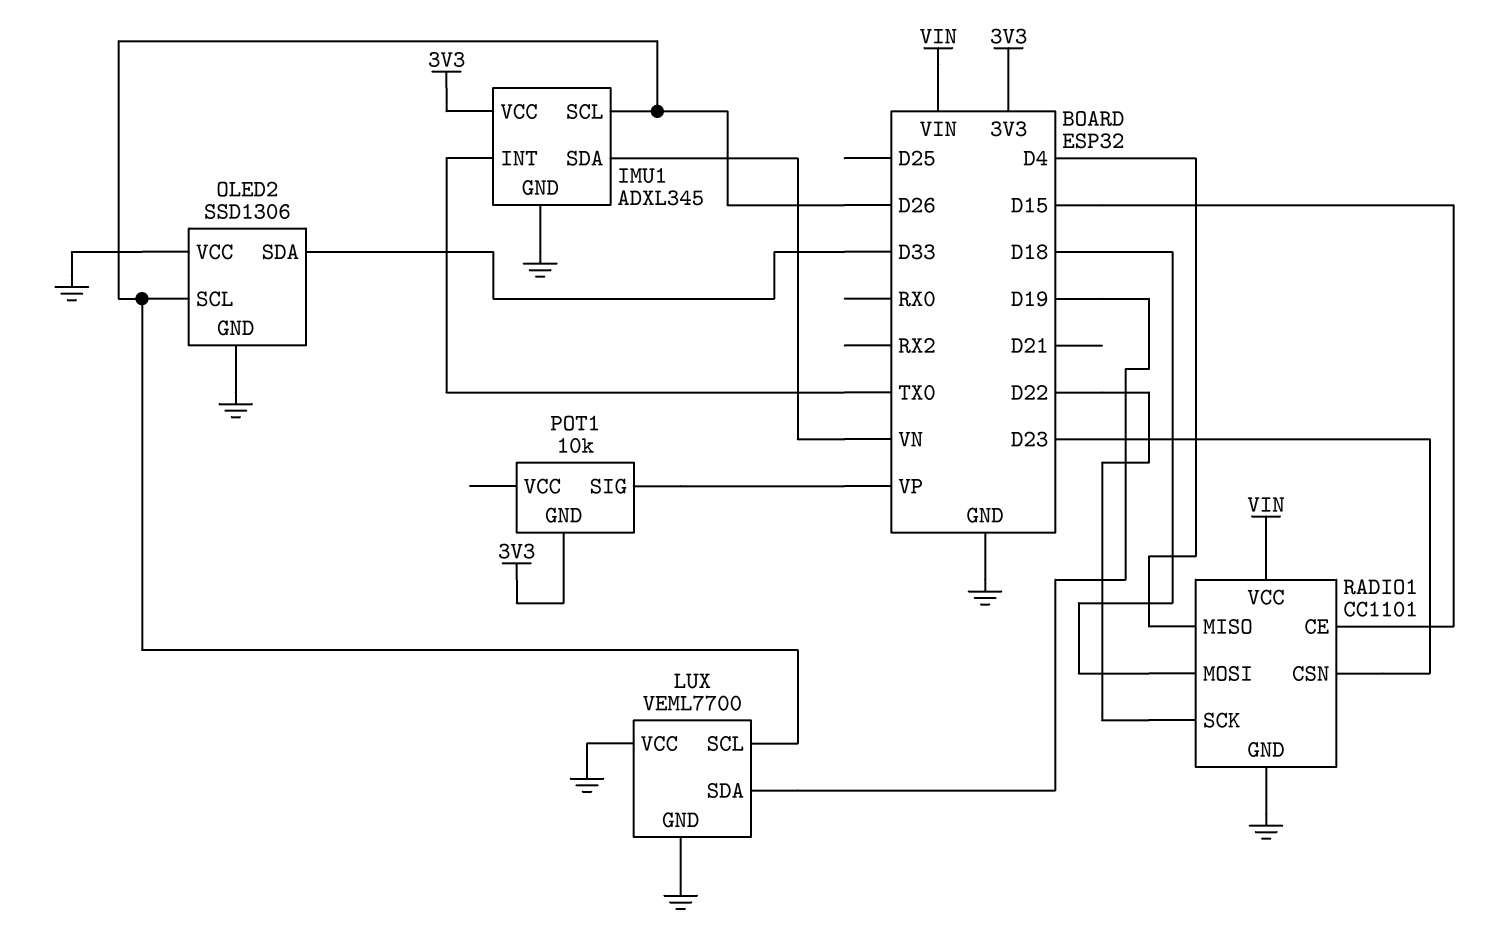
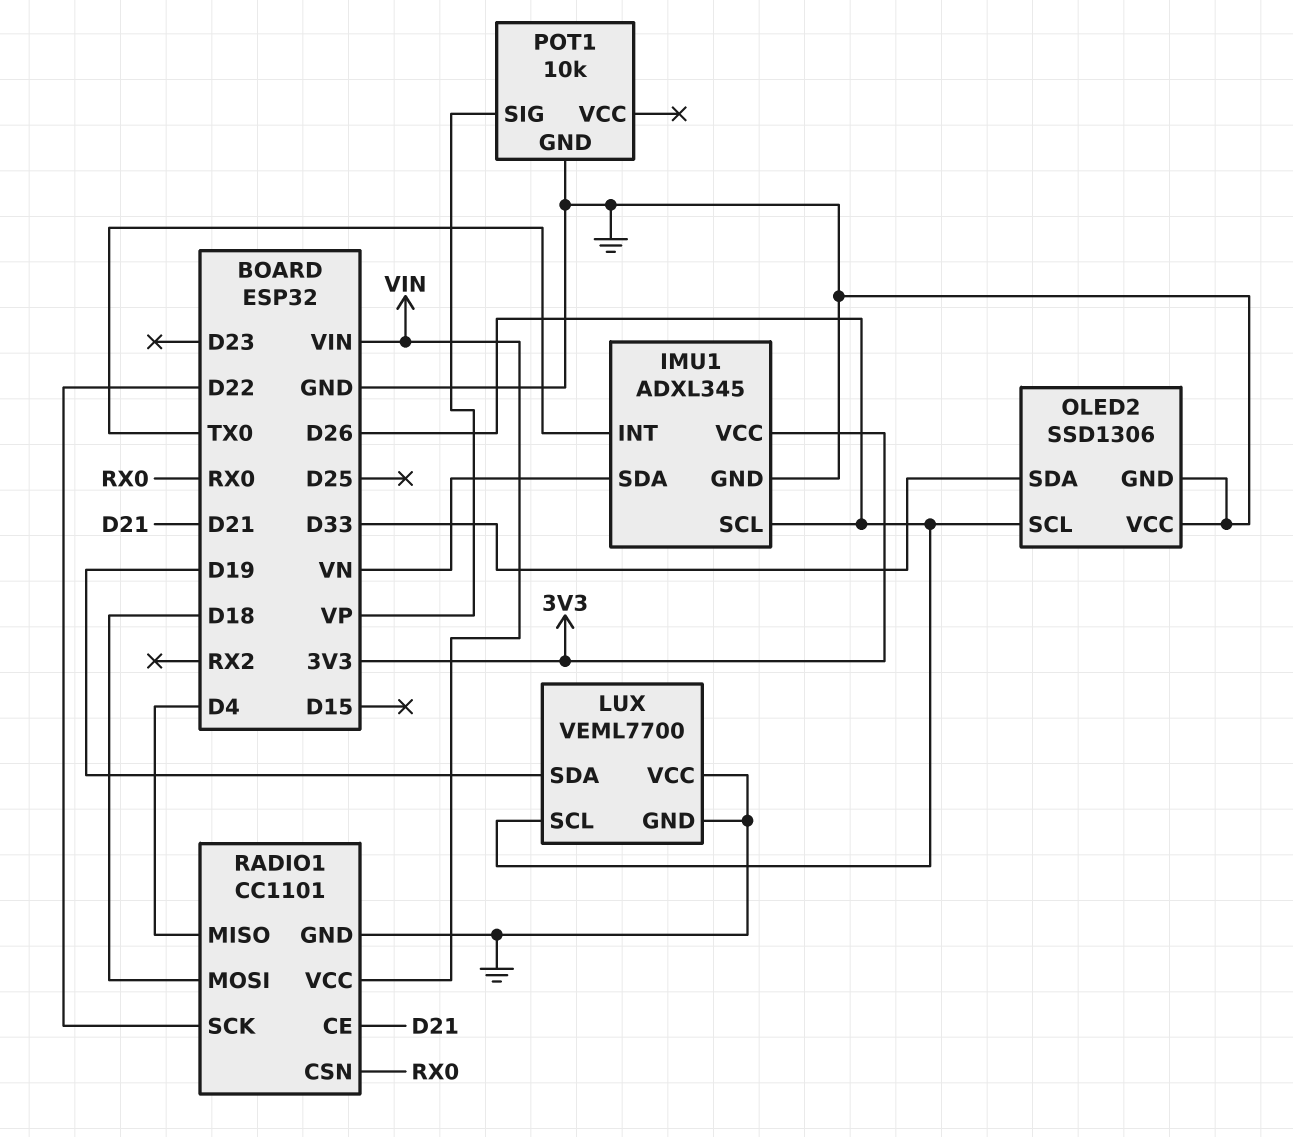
POT1 pin GND: 3V3 -> GND
RADIO1 pin CE: D15 -> D21
RADIO1 pin CSN: D23 -> RX0

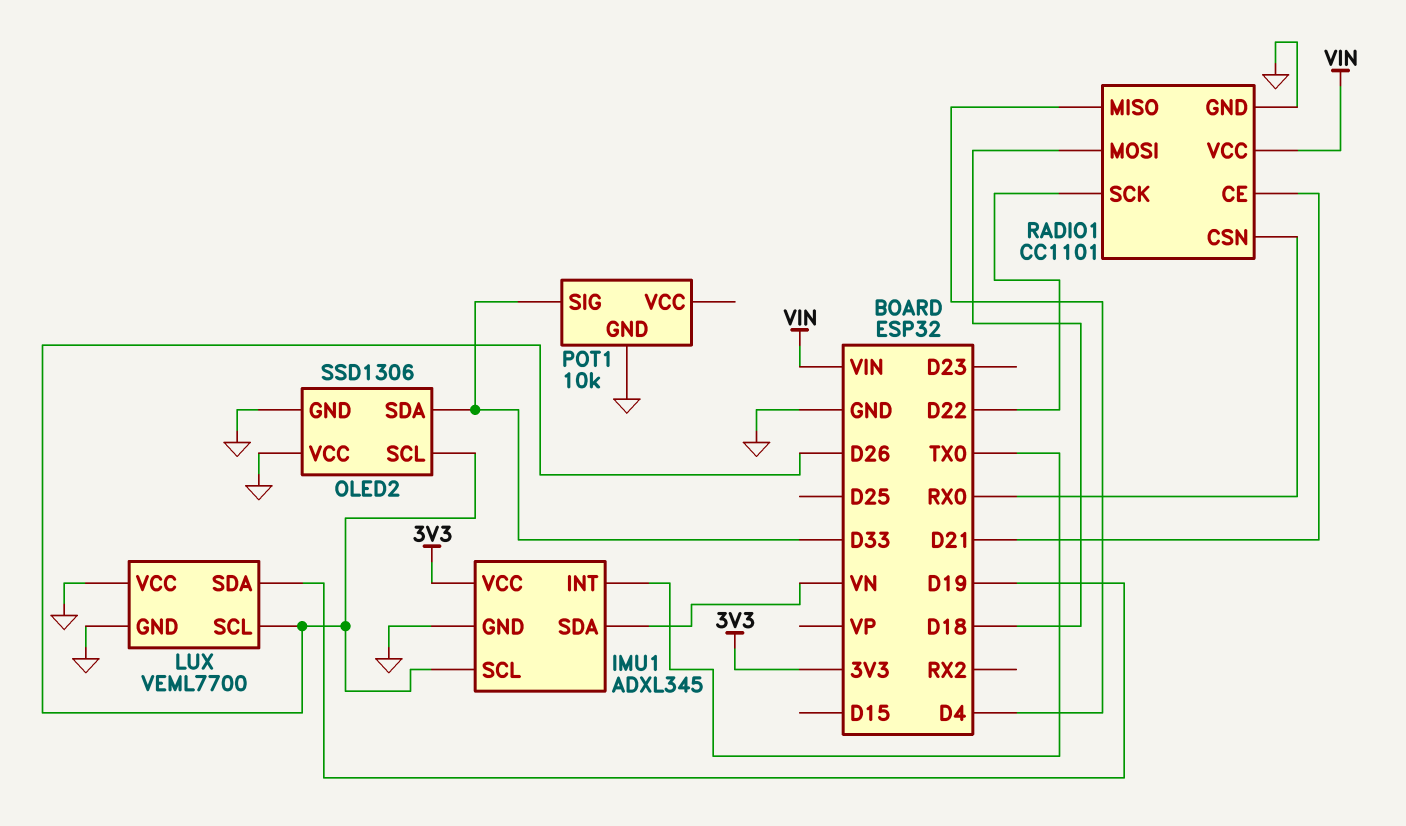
POT1 pin SIG: VP -> D33

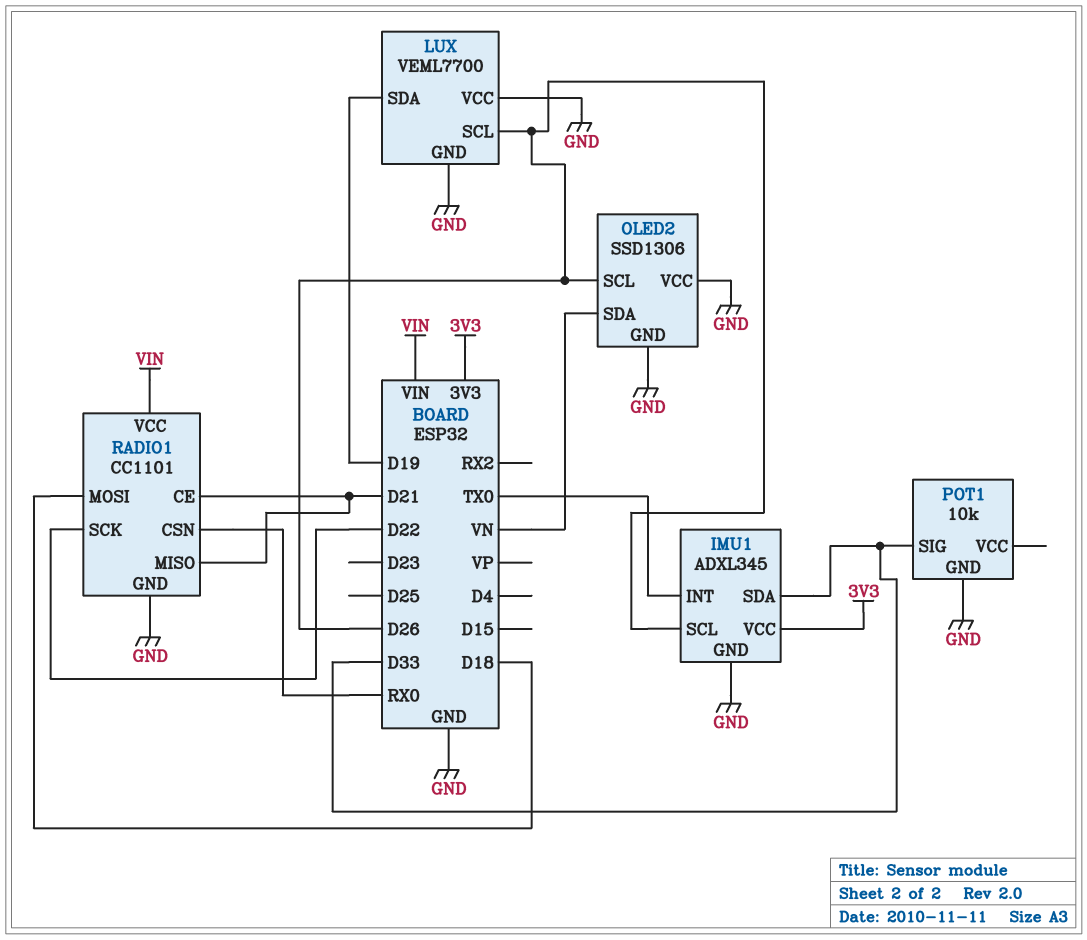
IMU1 pin SDA: VN -> D33
OLED2 pin SDA: D33 -> VN
RADIO1 pin MISO: D4 -> D21

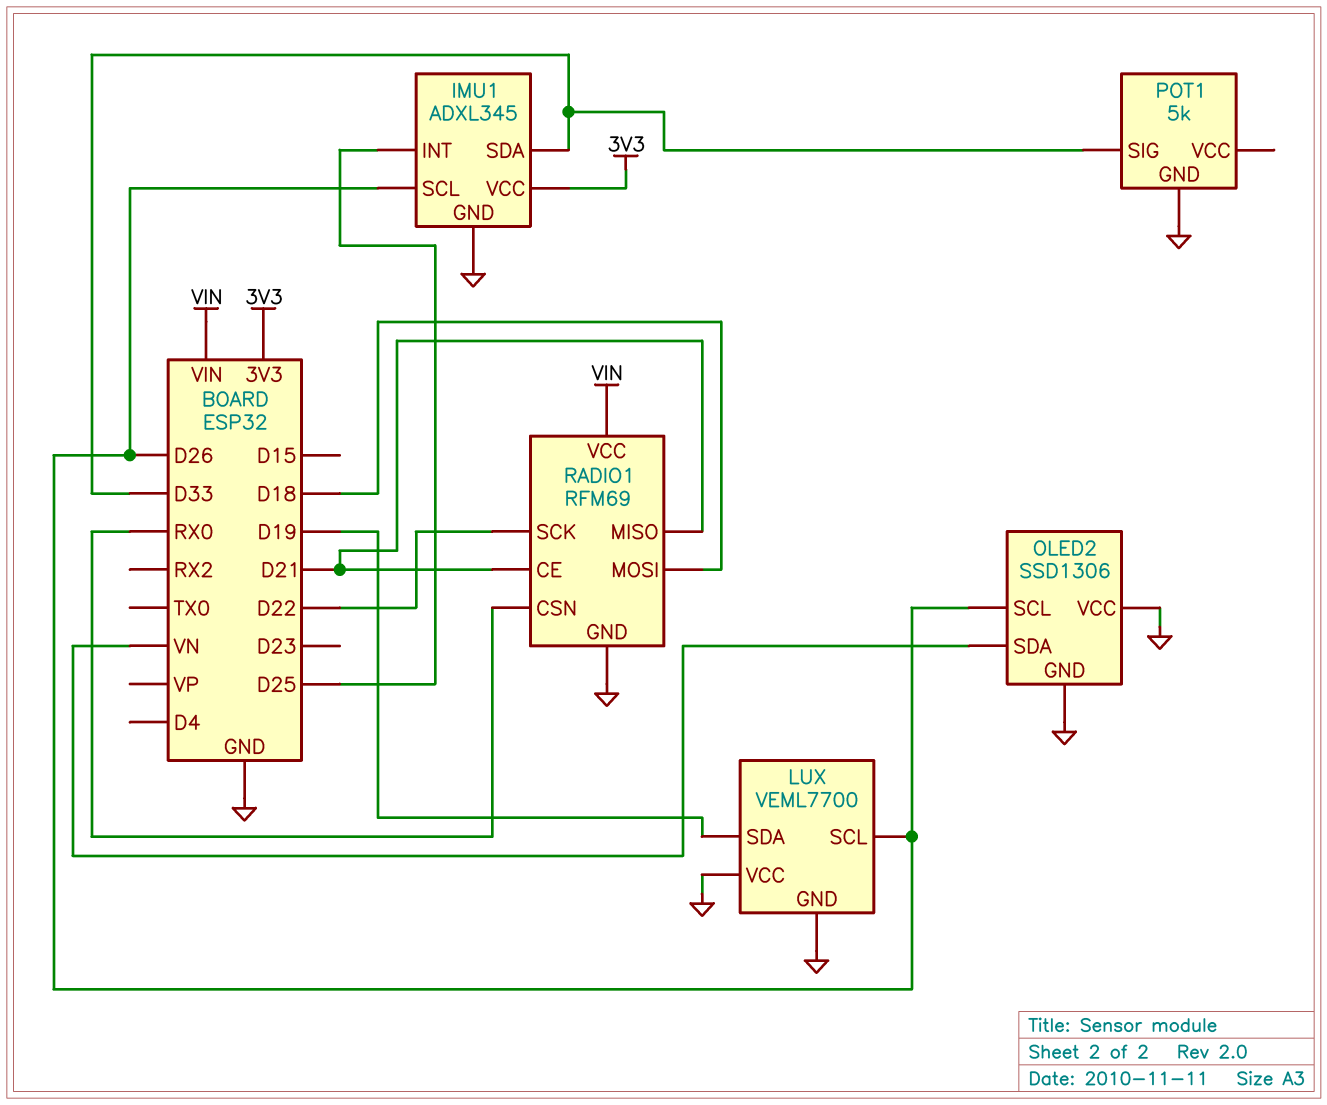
IMU1 pin INT: TX0 -> D25
POT1: 10k -> 5k
RADIO1: CC1101 -> RFM69

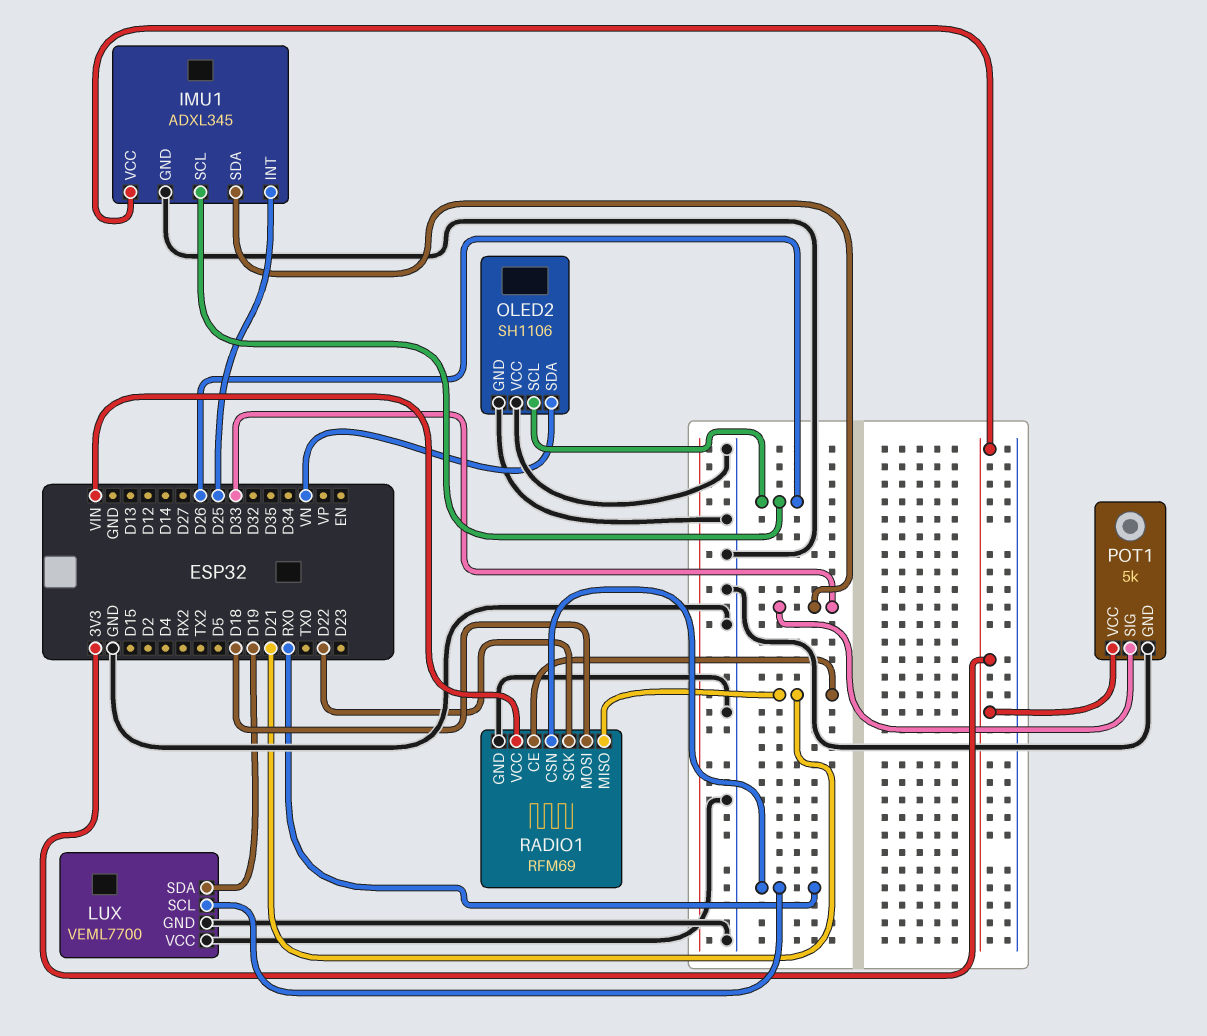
LUX pin SCL: D26 -> RX0
OLED2: SSD1306 -> SH1106
POT1 pin VCC: none -> 3V3

